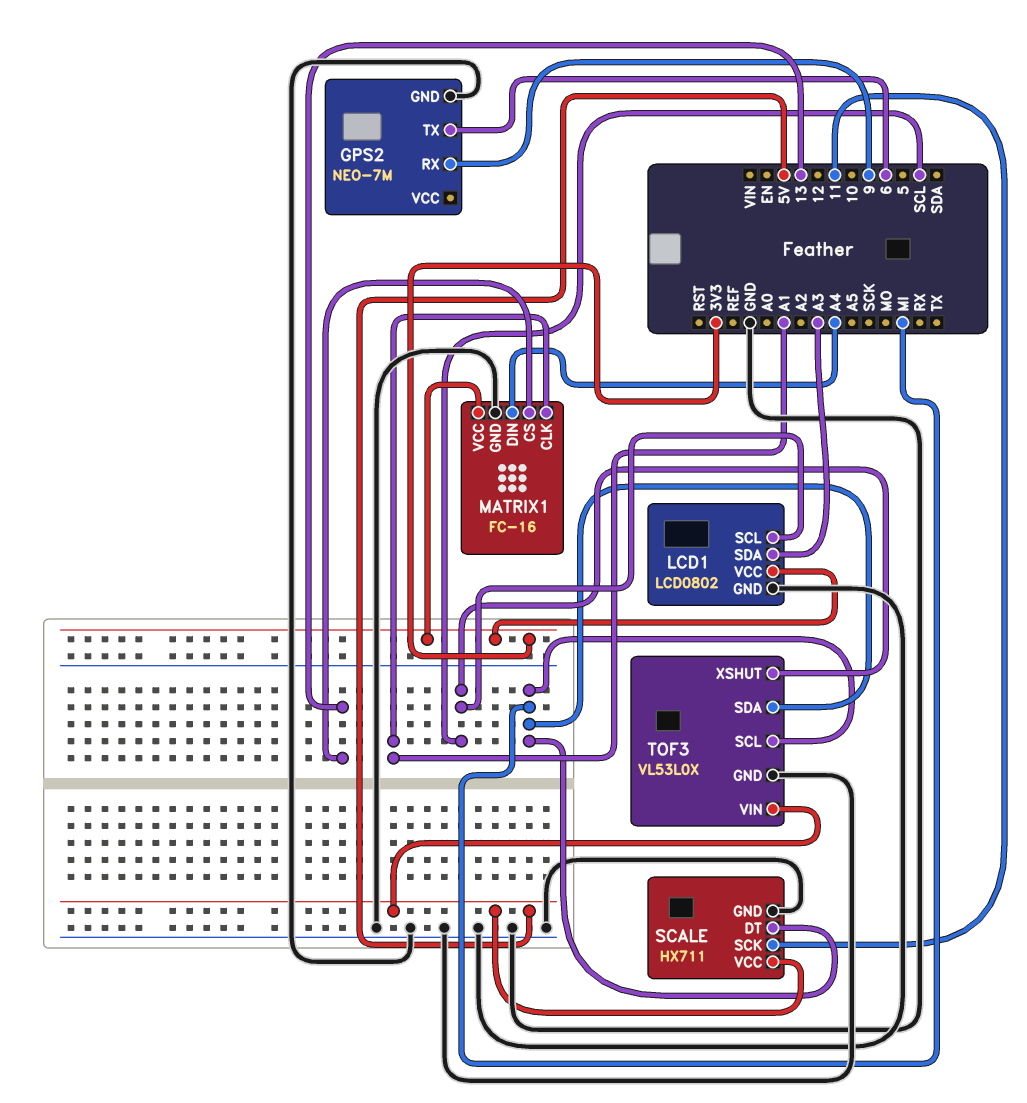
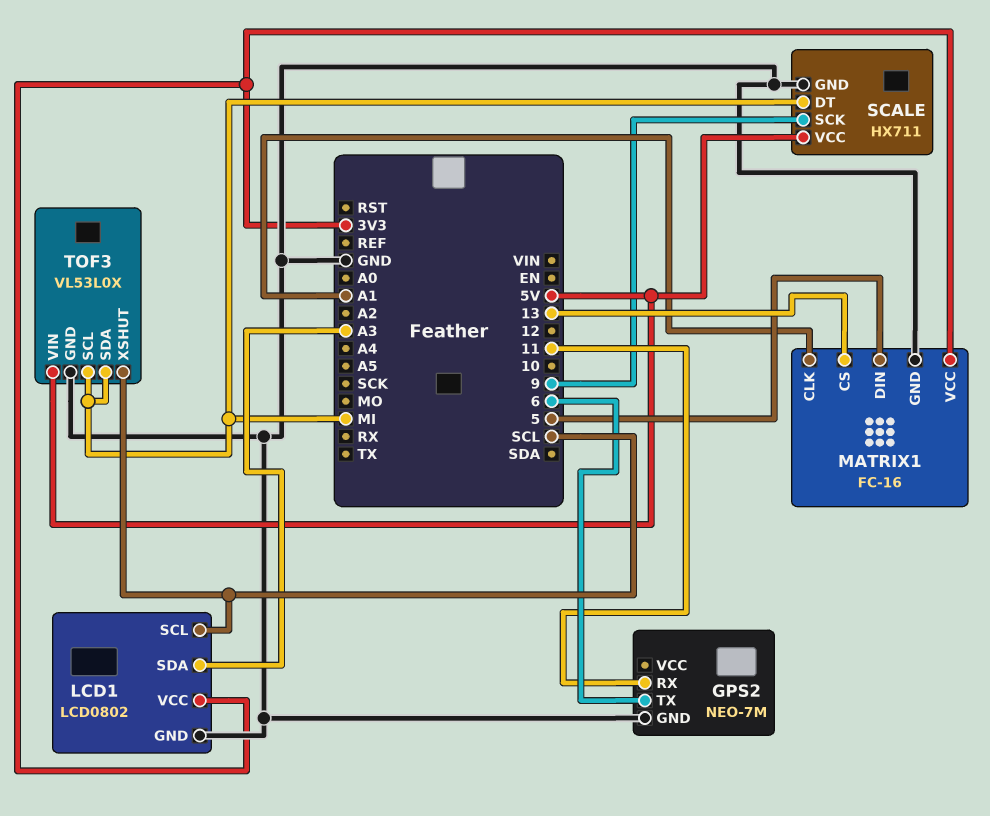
GPS2 pin RX: 9 -> 11
MATRIX1 pin DIN: A4 -> 5
SCALE pin SCK: 11 -> 9

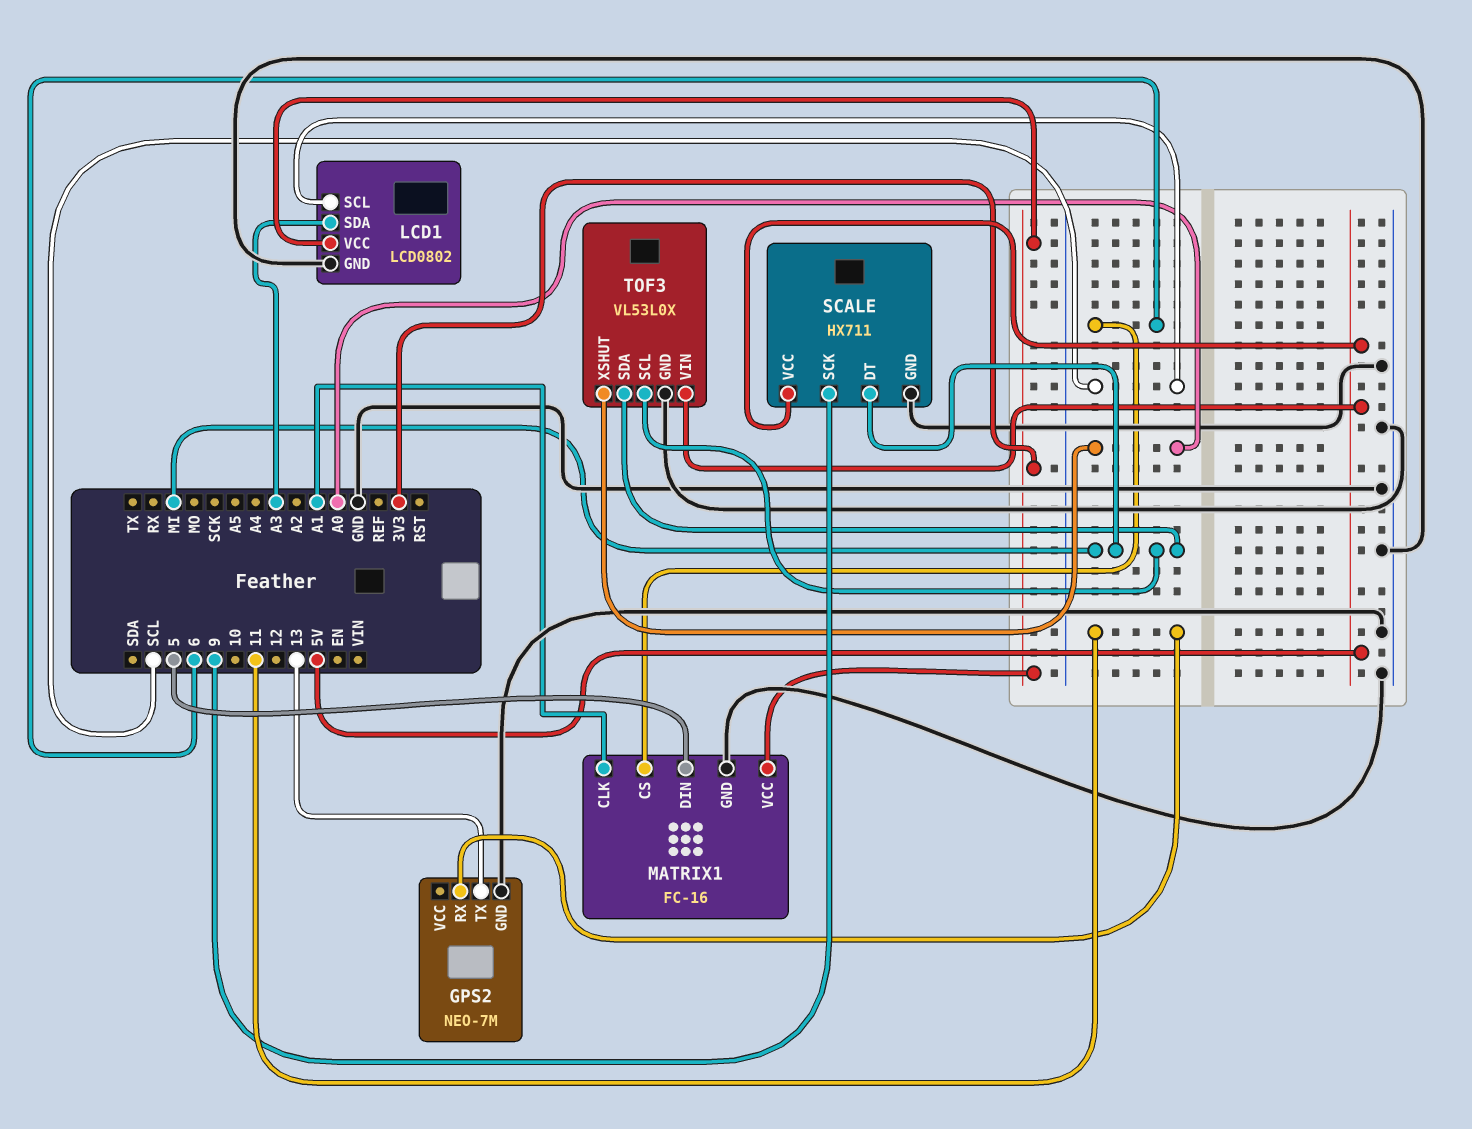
GPS2 pin TX: 6 -> 13
MATRIX1 pin CS: 13 -> 6
TOF3 pin XSHUT: SCL -> A0

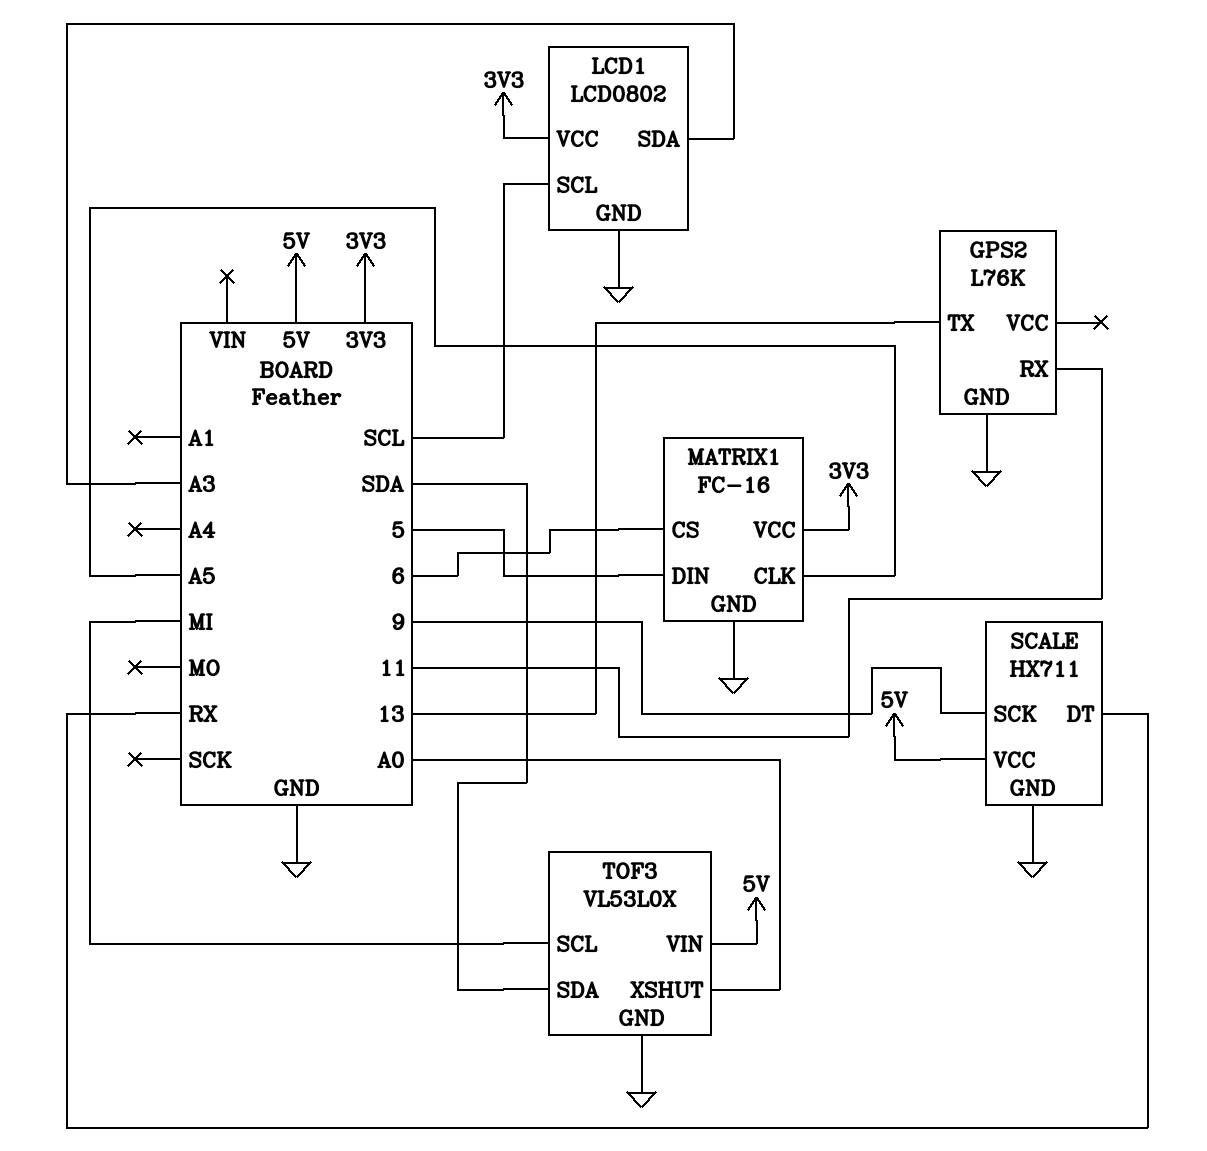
GPS2: NEO-7M -> L76K
MATRIX1 pin CLK: A1 -> A5
SCALE pin DT: MI -> RX
TOF3 pin SDA: MI -> SDA

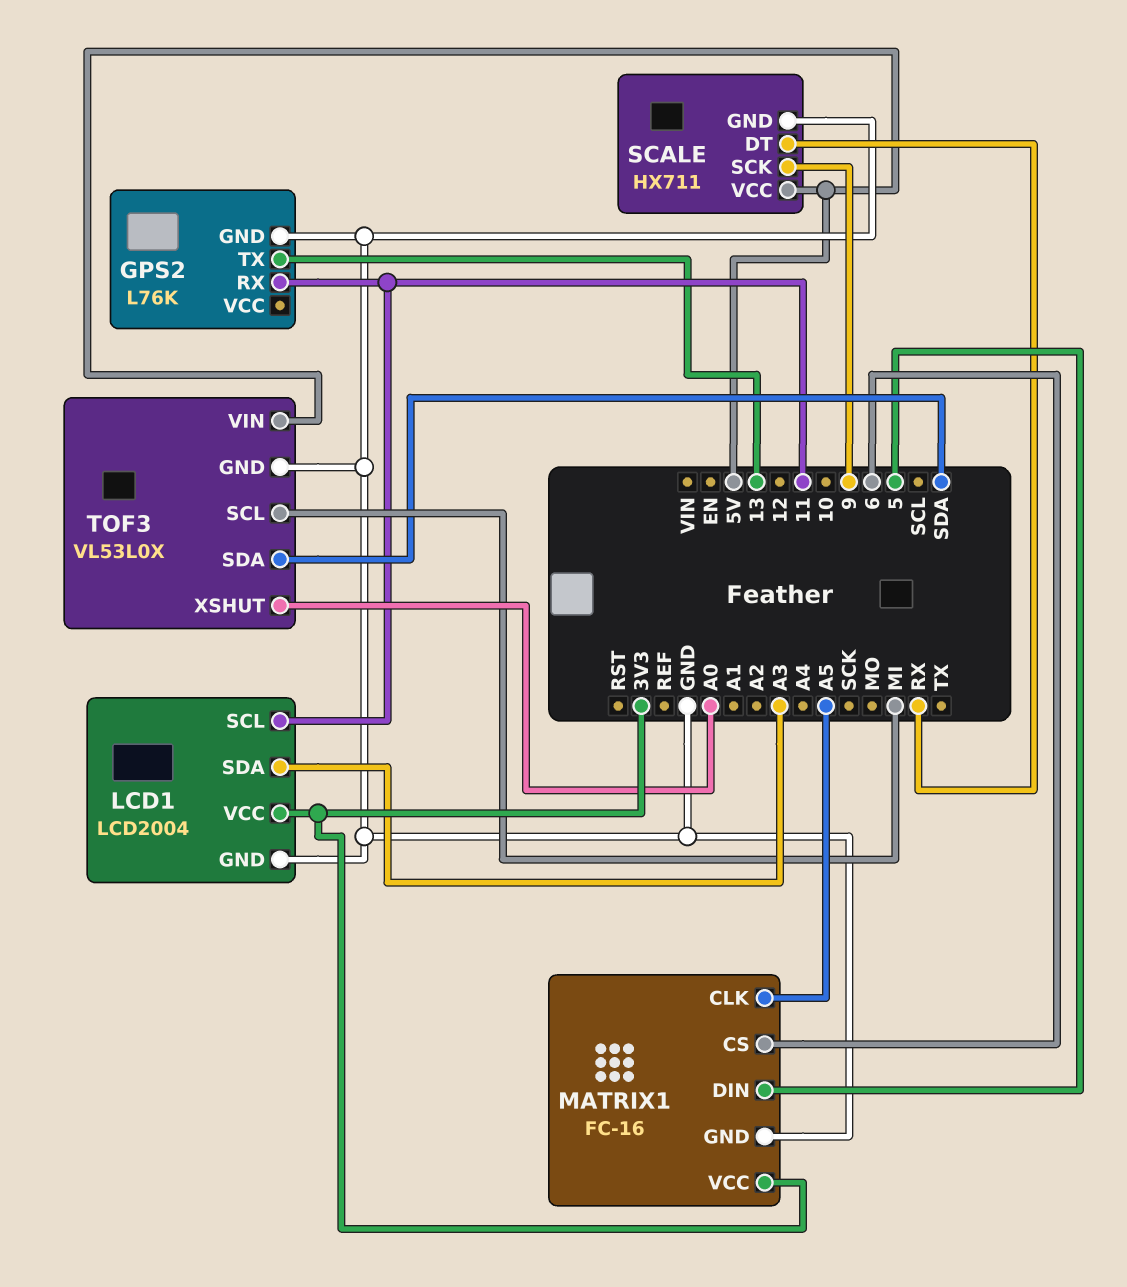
LCD1: LCD0802 -> LCD2004
LCD1 pin SCL: SCL -> 11

